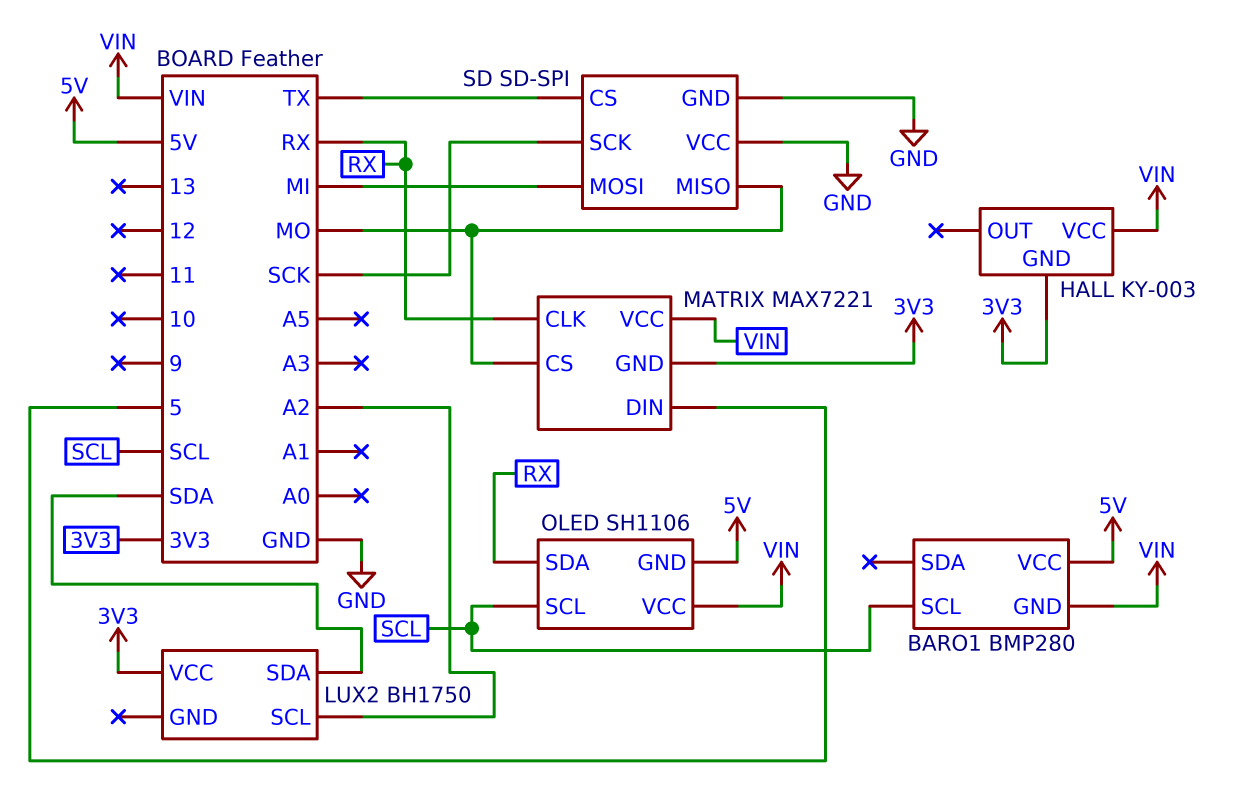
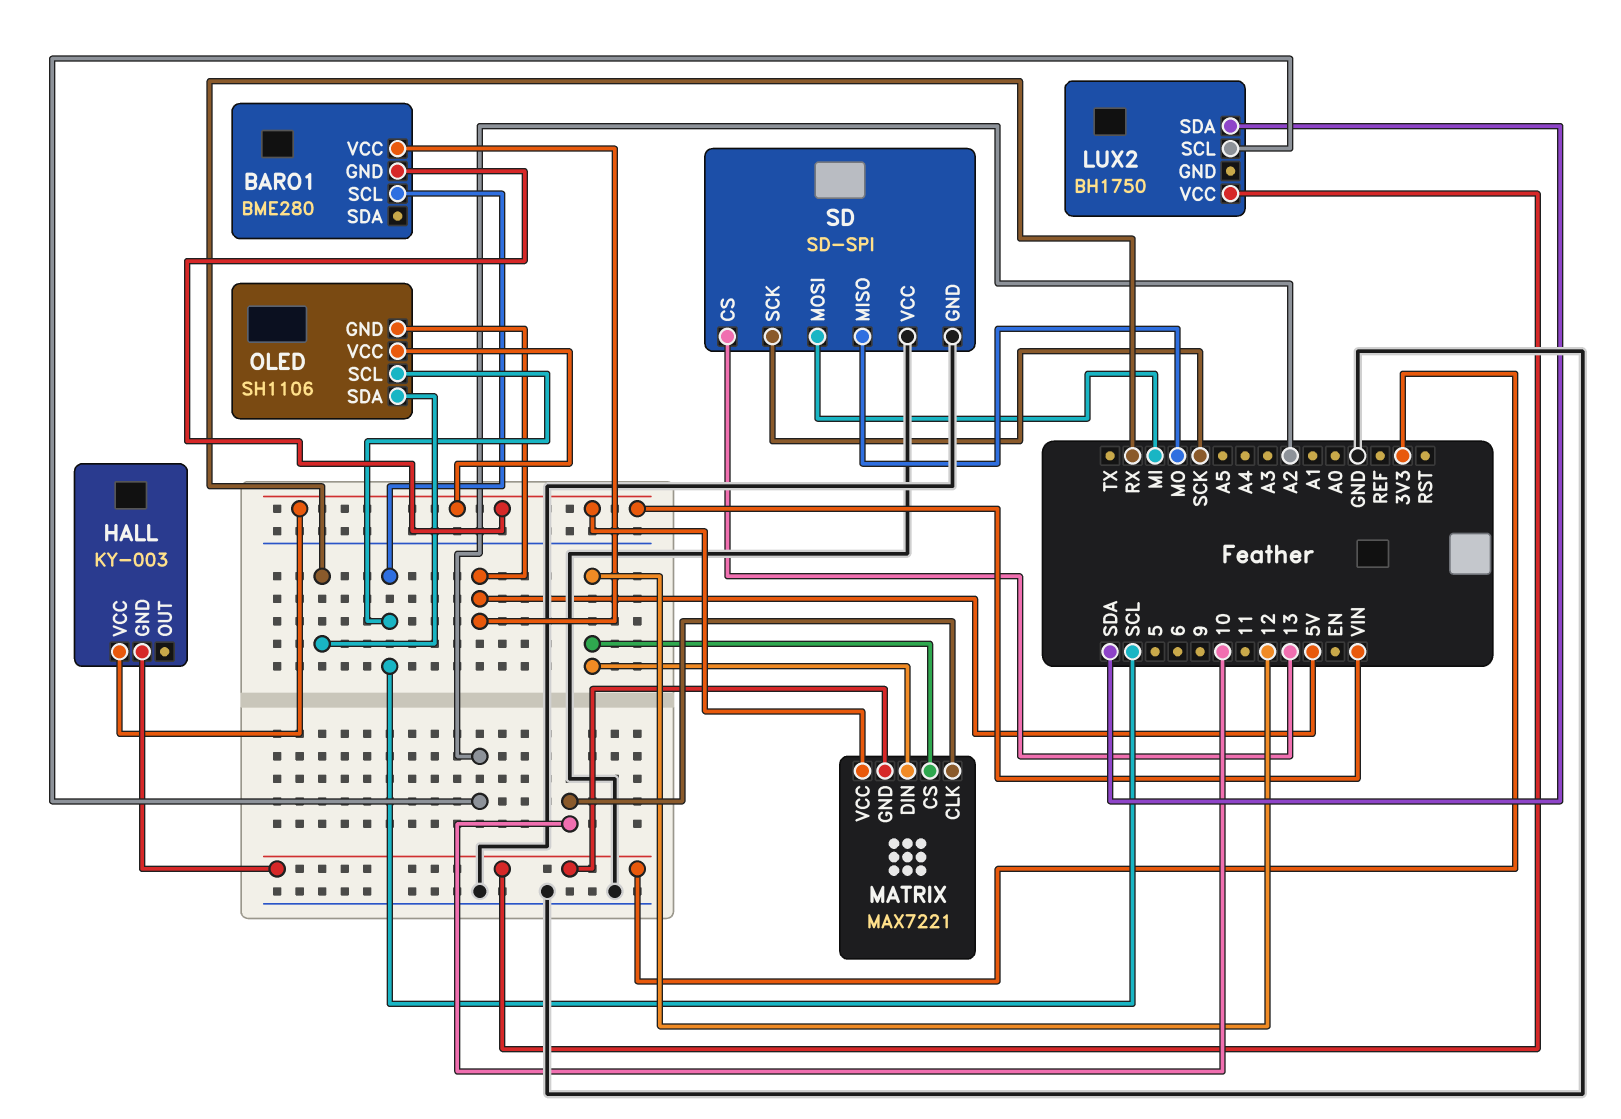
BARO1: BMP280 -> BME280
MATRIX pin CLK: RX -> 10
MATRIX pin CS: MO -> 12
MATRIX pin DIN: 5 -> 12
SD pin CS: TX -> 13

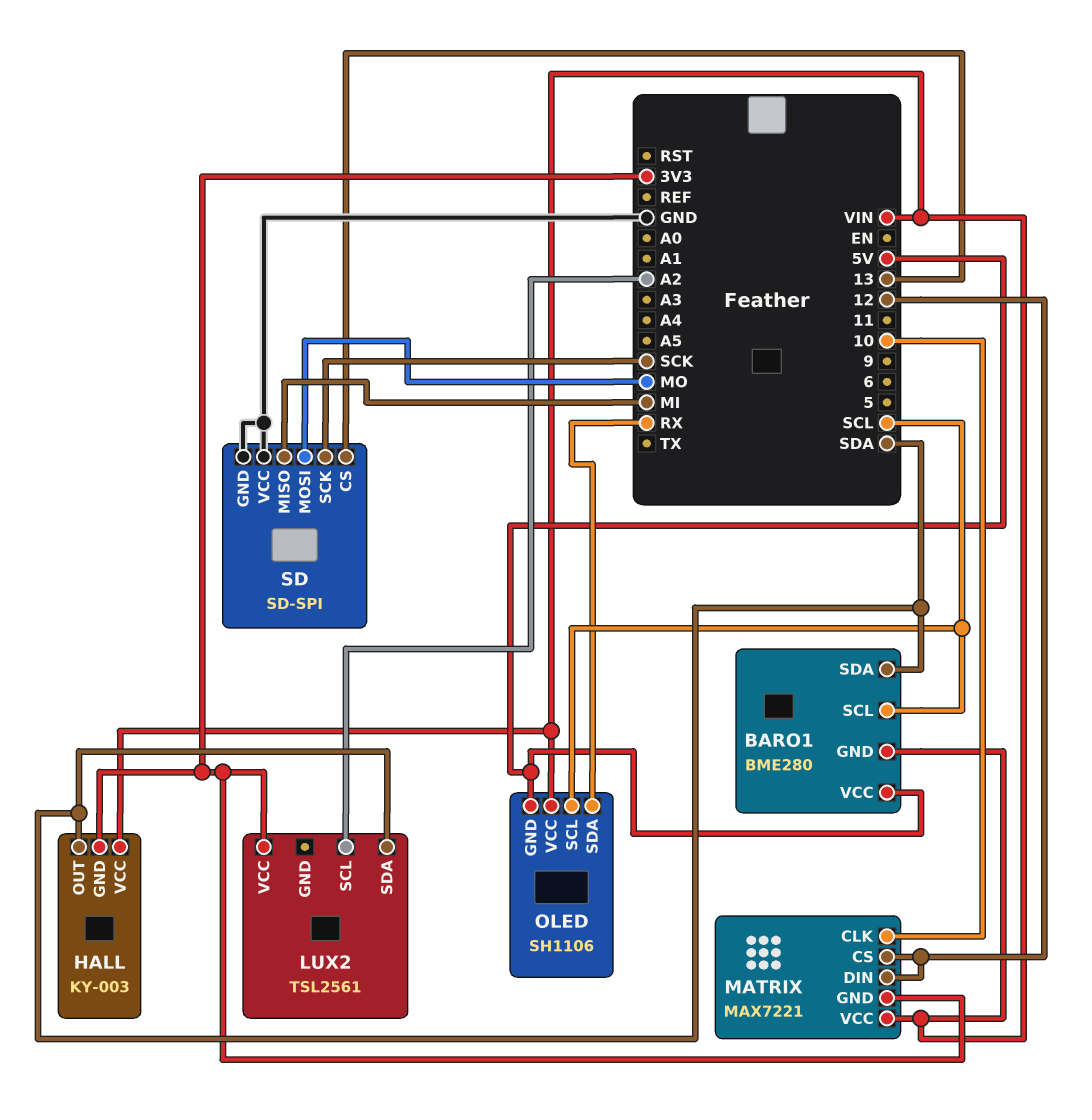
BARO1 pin SDA: none -> SDA
HALL pin OUT: none -> SDA
LUX2: BH1750 -> TSL2561
SD pin MISO: MO -> MI
SD pin MOSI: MI -> MO

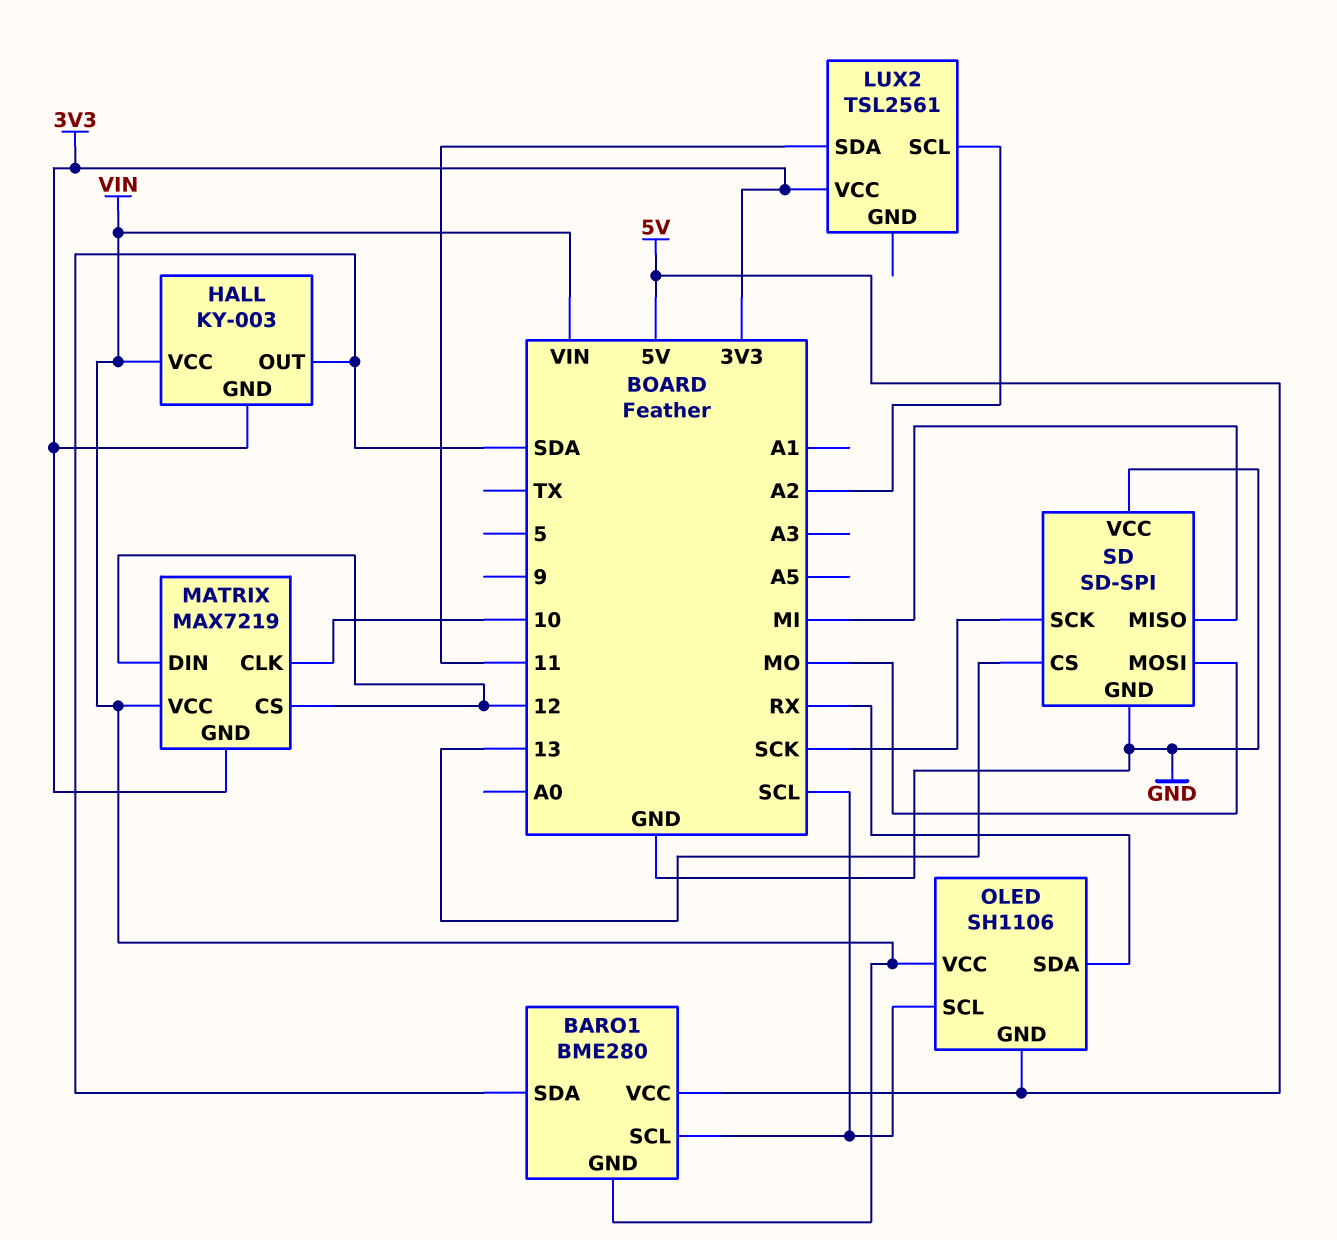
LUX2 pin SDA: SDA -> 11
MATRIX: MAX7221 -> MAX7219

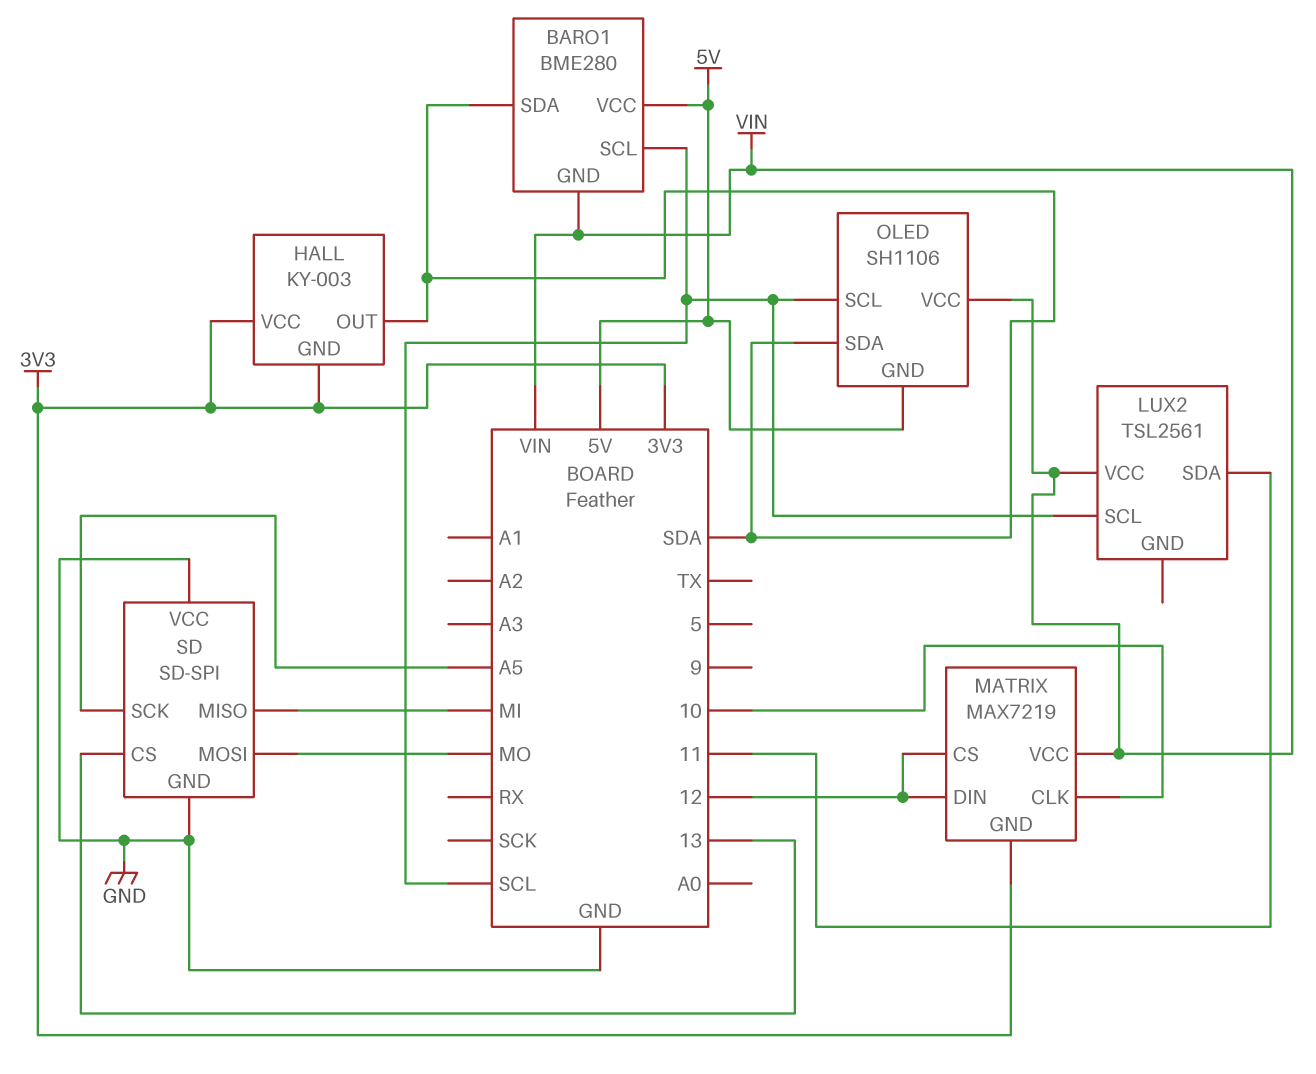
HALL pin VCC: VIN -> 3V3
LUX2 pin SCL: A2 -> SCL
LUX2 pin VCC: 3V3 -> VIN
OLED pin SDA: RX -> SDA
SD pin SCK: SCK -> A5

